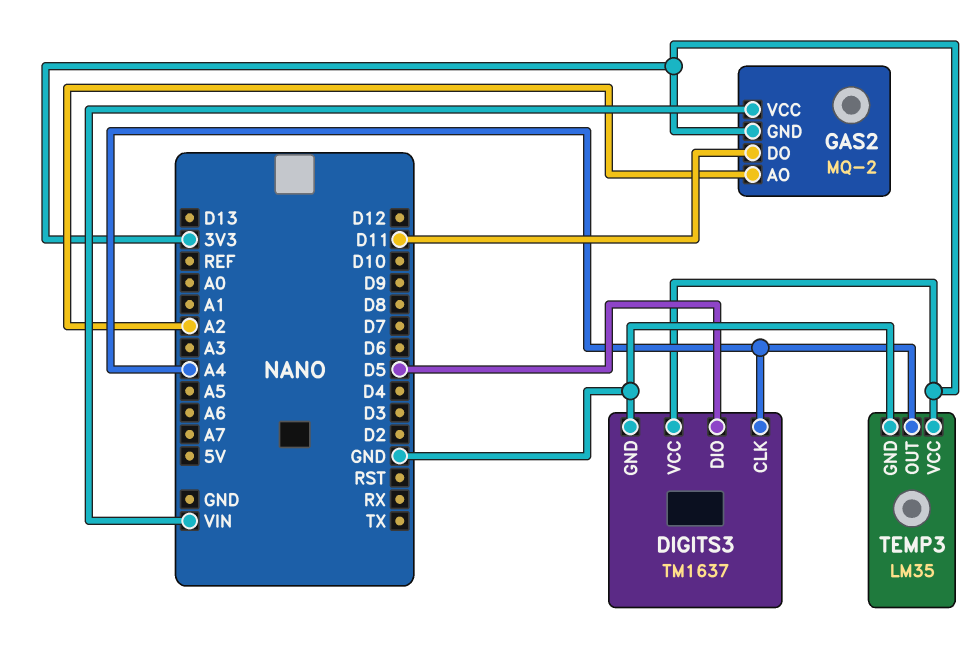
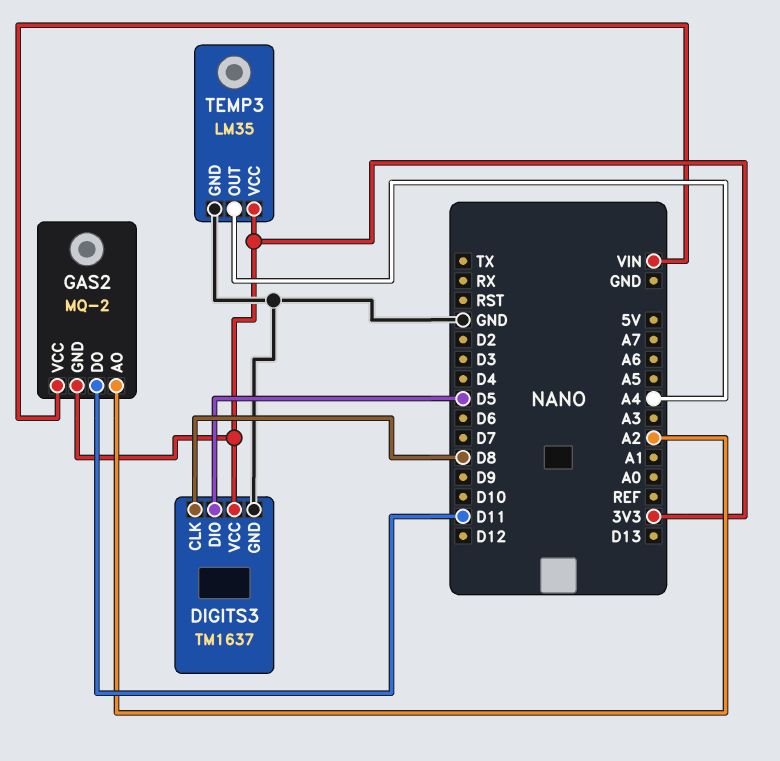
DIGITS3 pin CLK: A4 -> D8

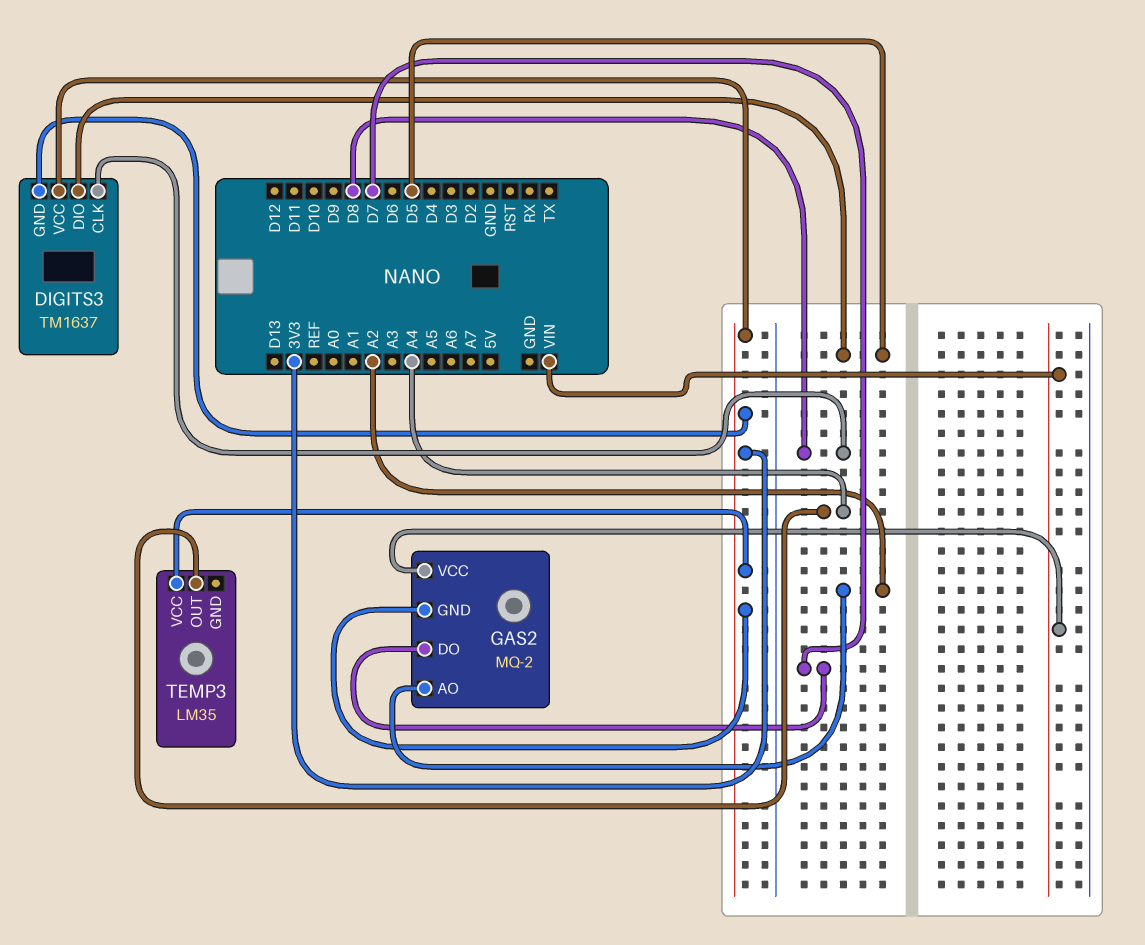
DIGITS3 pin GND: GND -> 3V3
GAS2 pin DO: D11 -> D7
TEMP3 pin GND: GND -> none

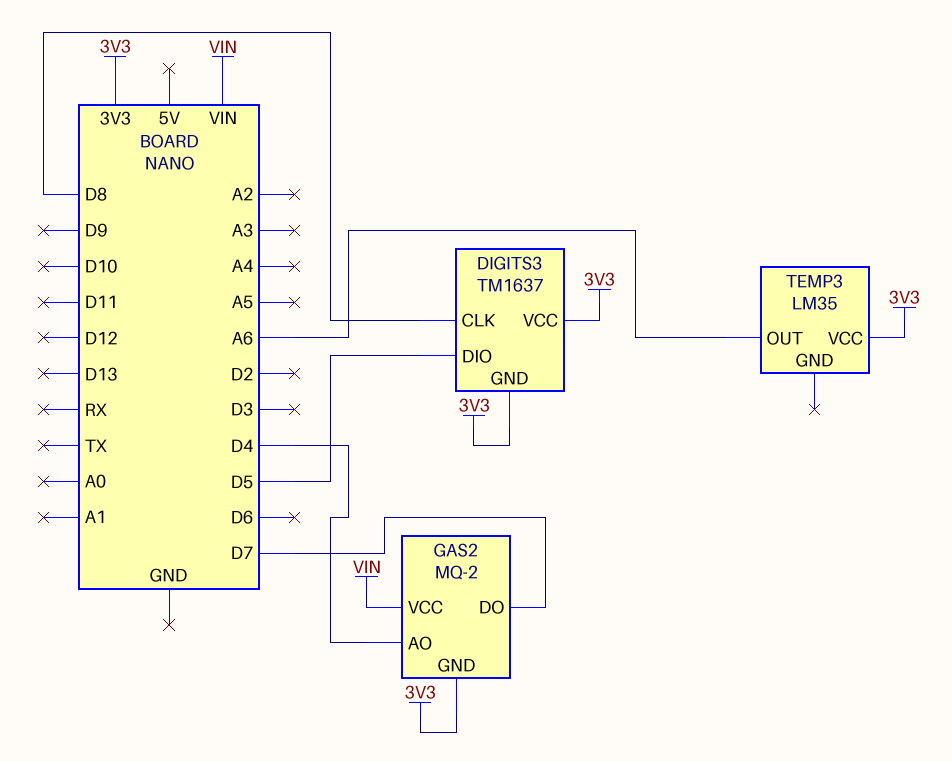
GAS2 pin AO: A2 -> D4
TEMP3 pin OUT: A4 -> A6

